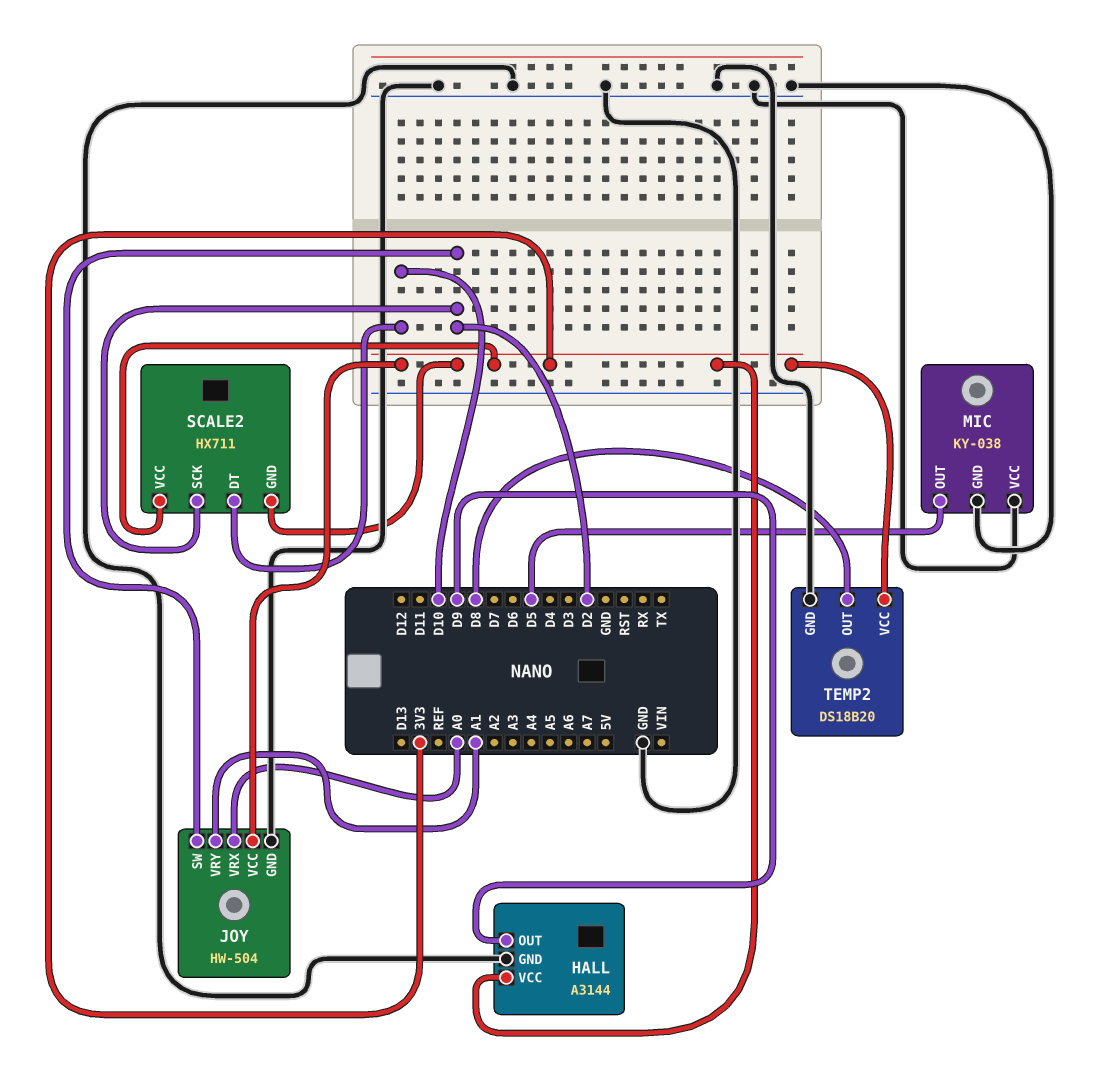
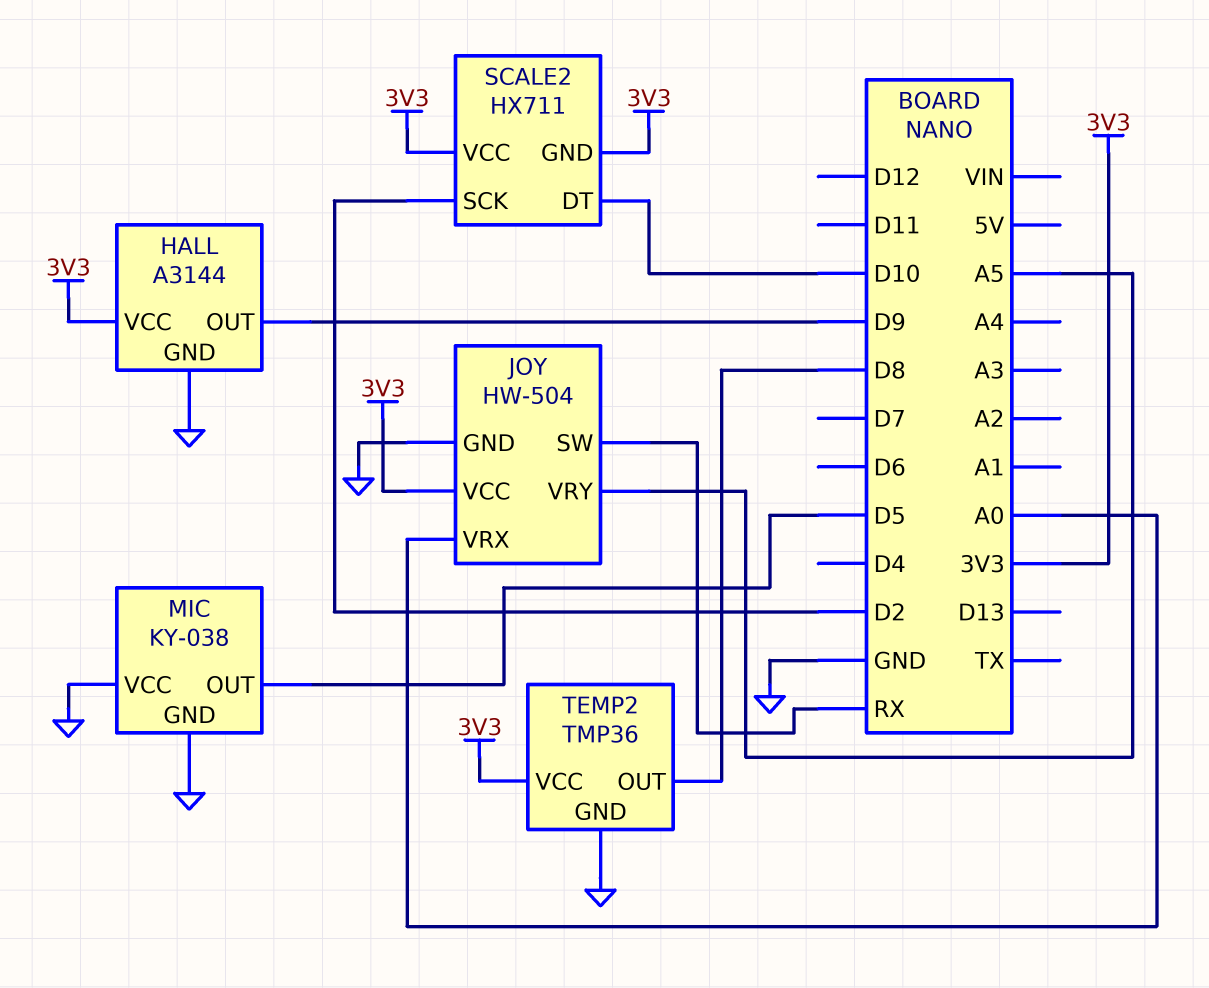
JOY pin SW: D2 -> RX
JOY pin VRY: A1 -> A5
TEMP2: DS18B20 -> TMP36

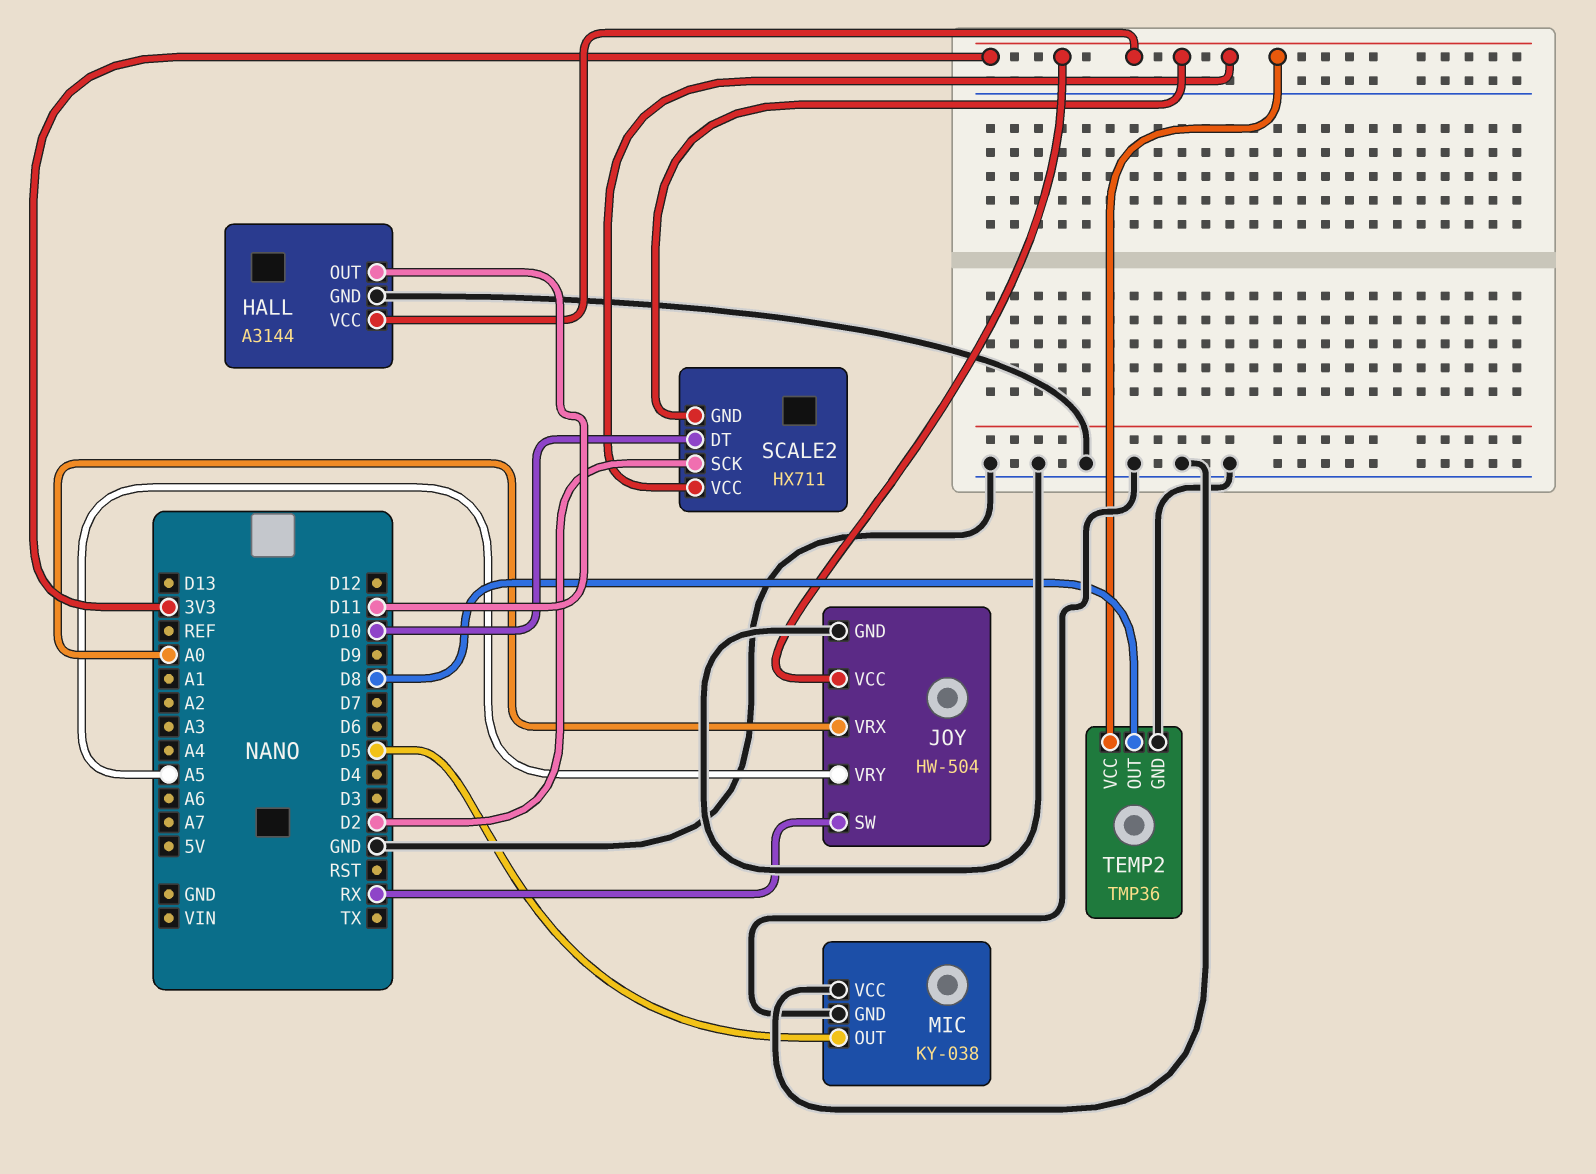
HALL pin OUT: D9 -> D11

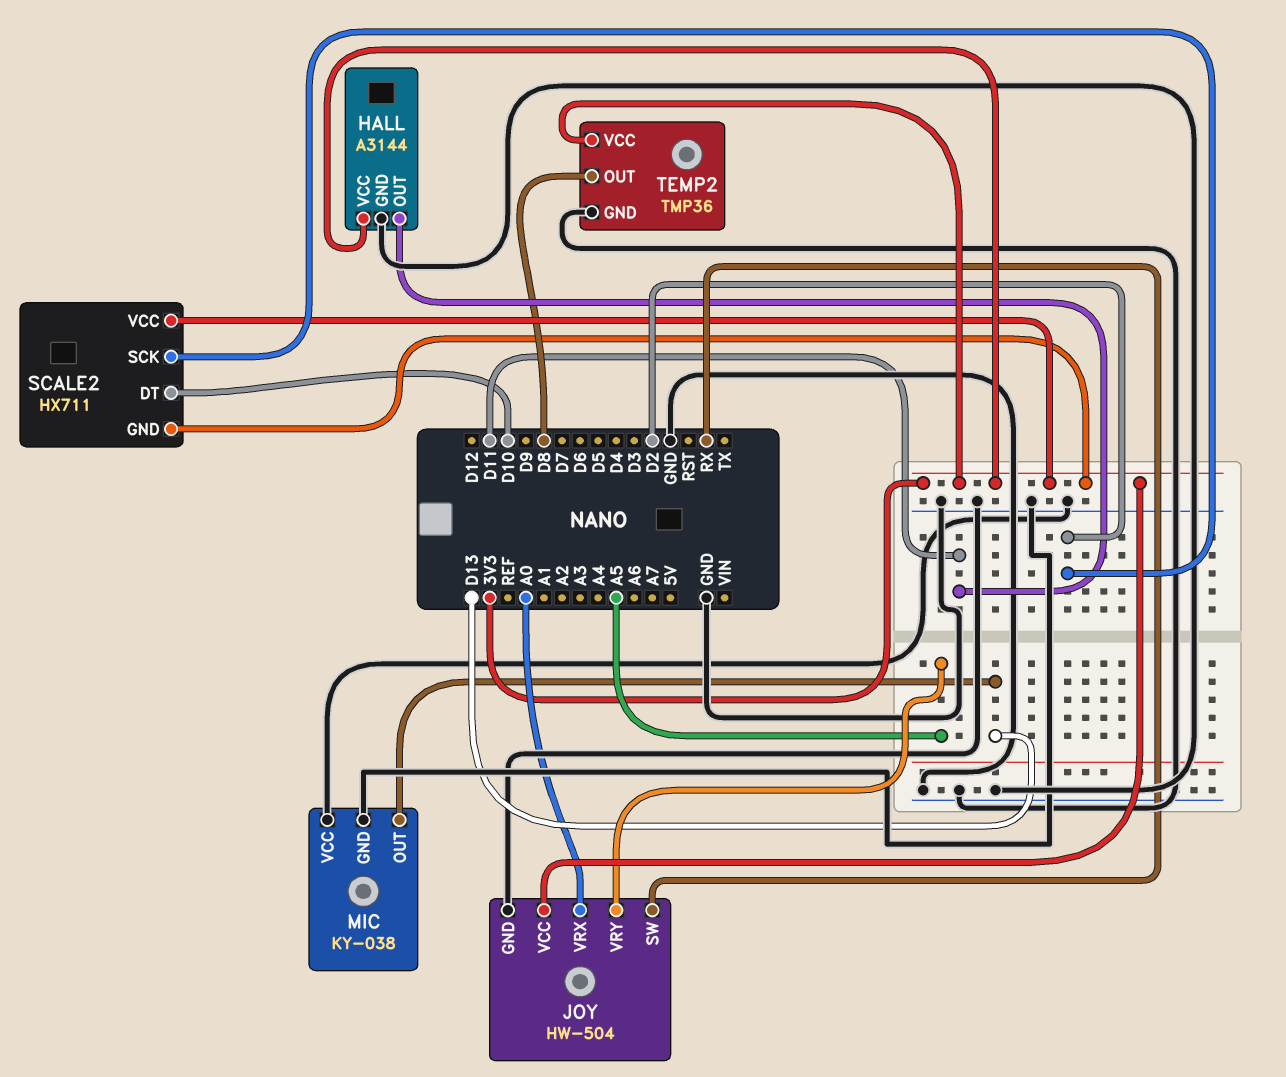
MIC pin OUT: D5 -> D13

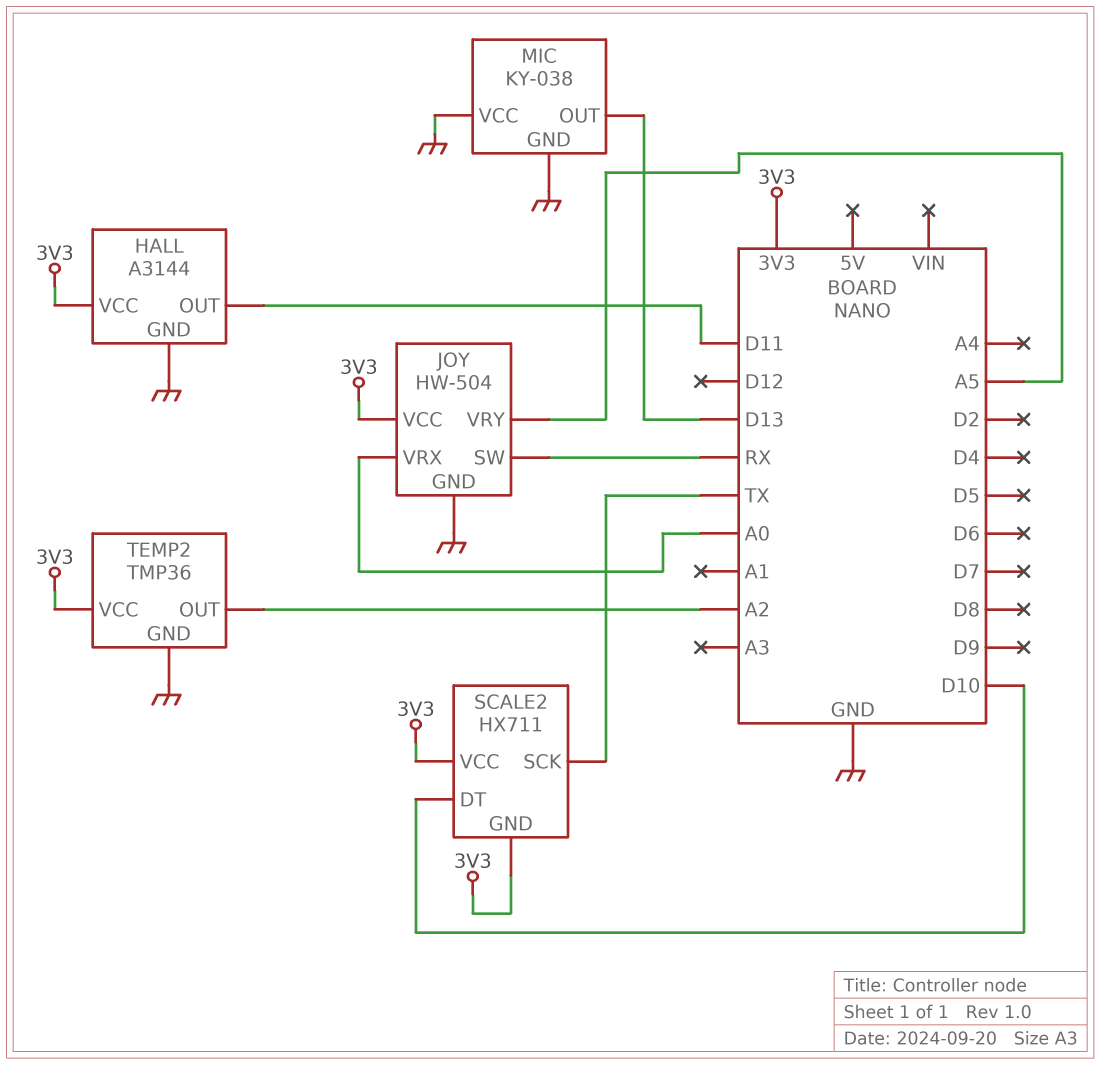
SCALE2 pin SCK: D2 -> TX
TEMP2 pin OUT: D8 -> A2

